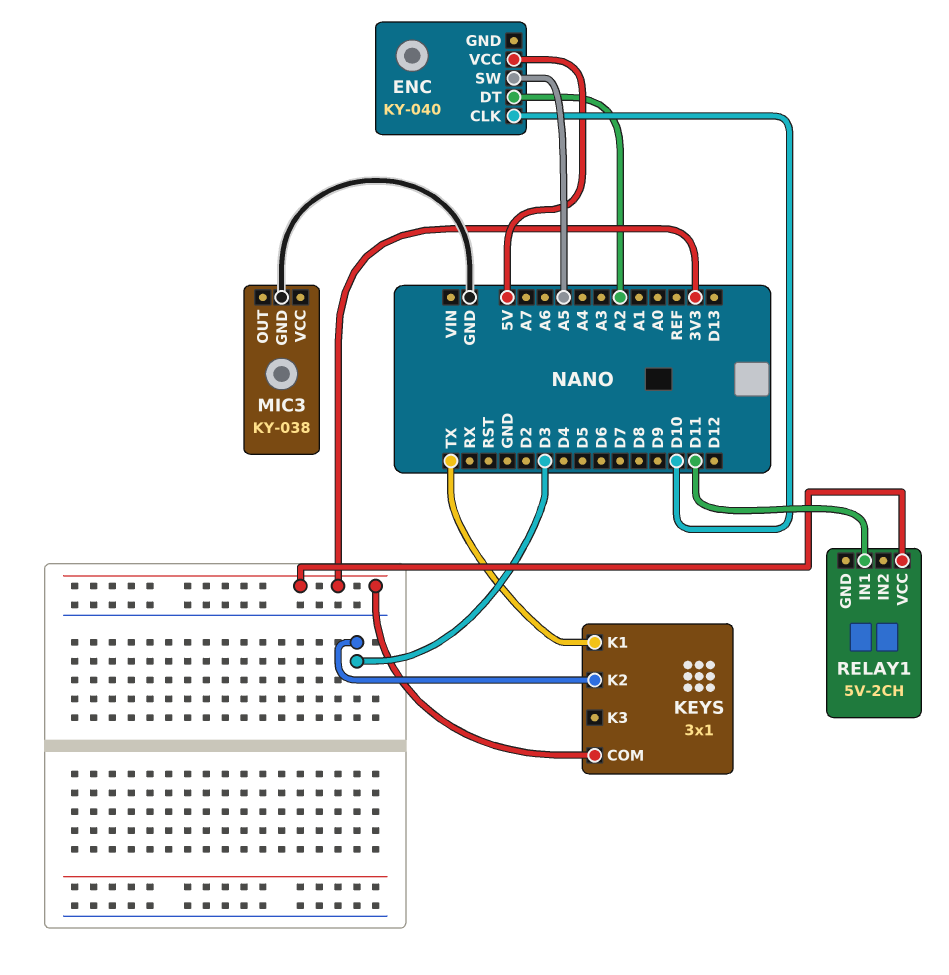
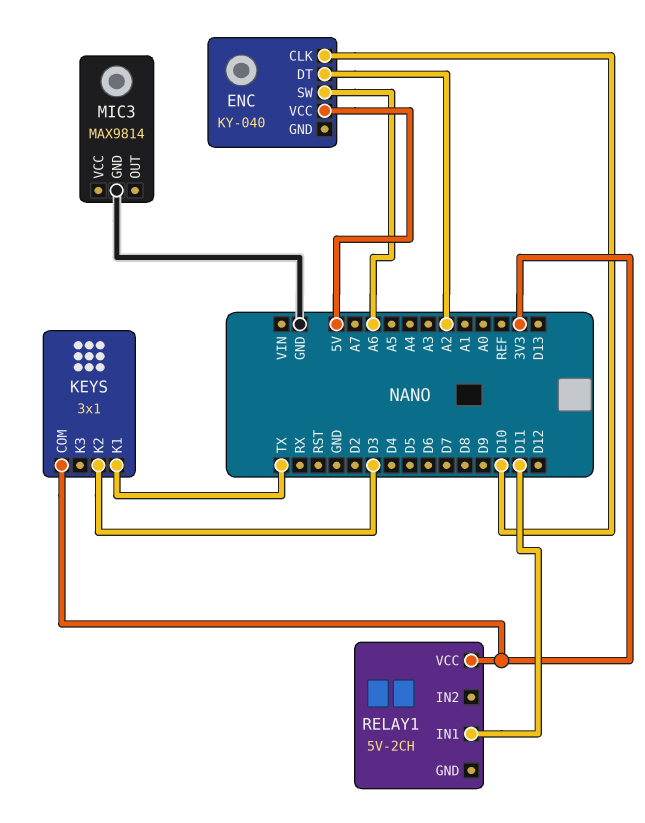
ENC pin SW: A5 -> A6
MIC3: KY-038 -> MAX9814

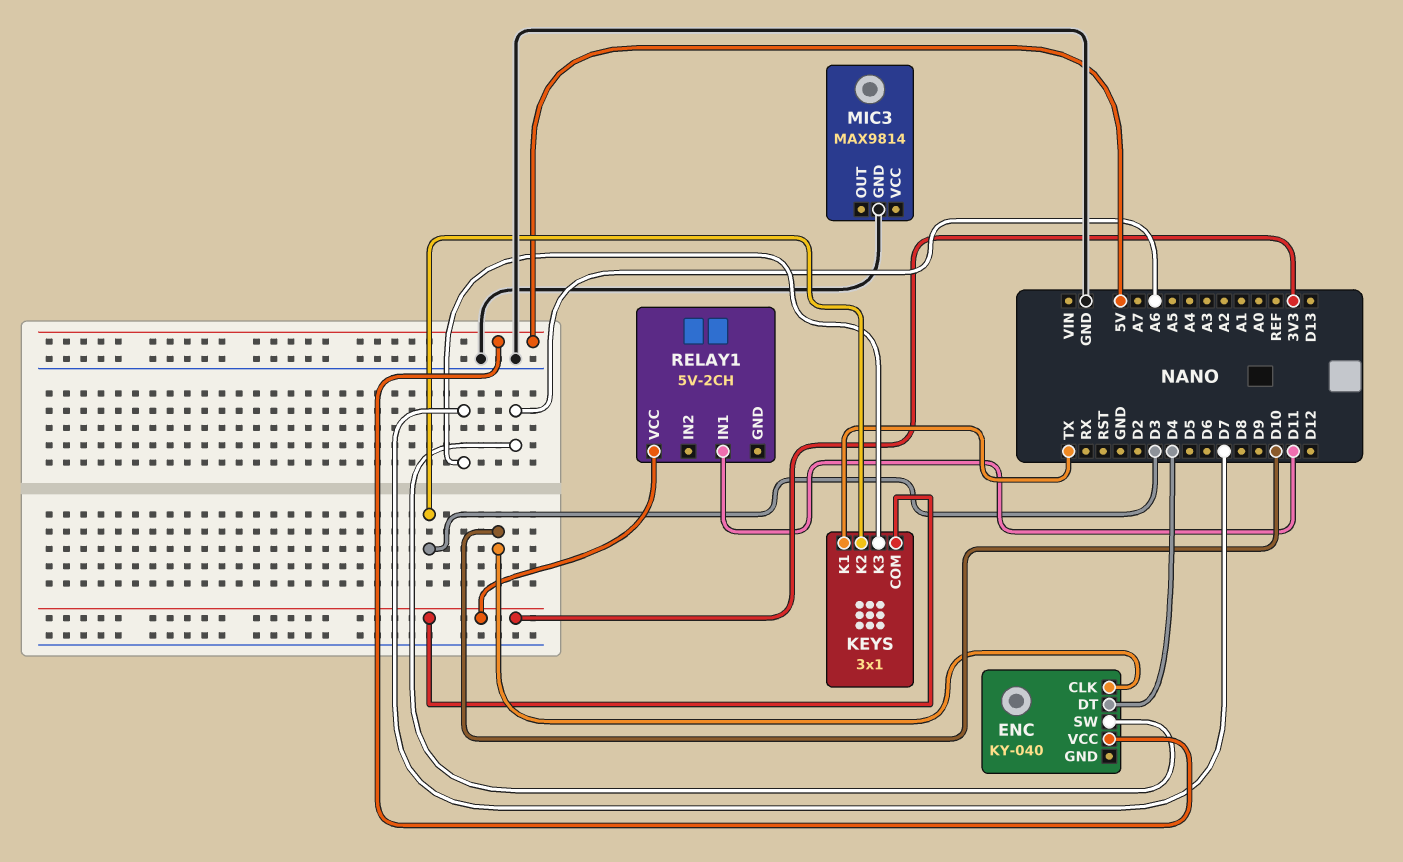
ENC pin DT: A2 -> D4
KEYS pin K3: none -> D7

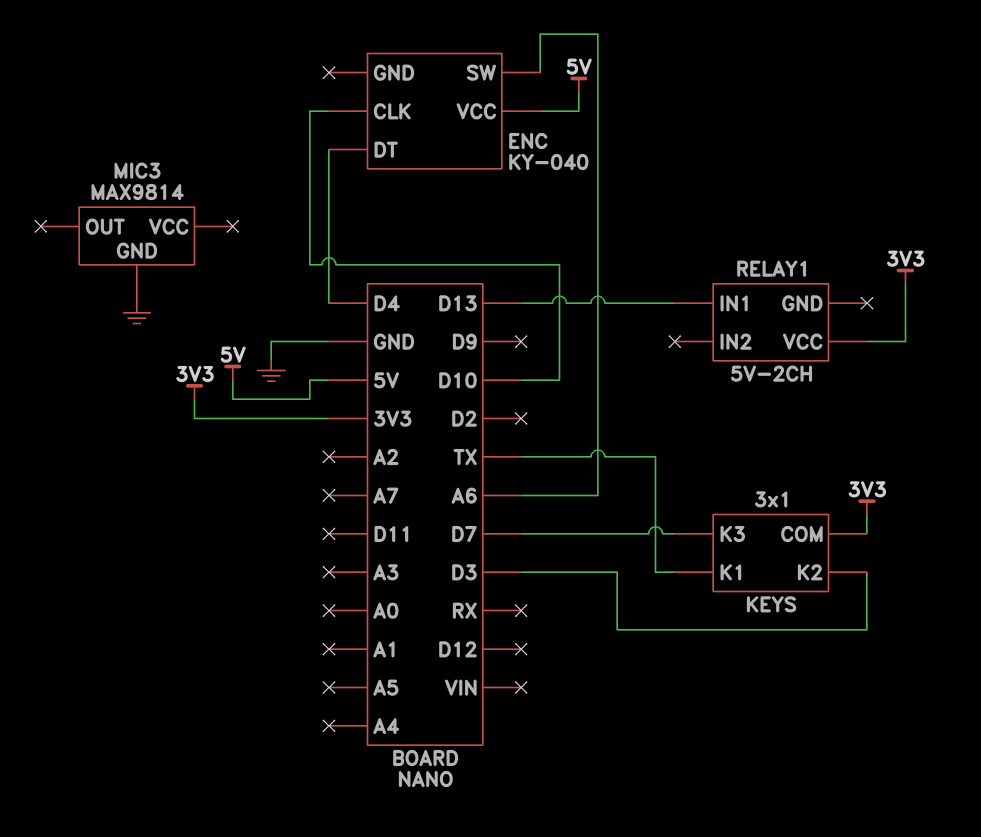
RELAY1 pin IN1: D11 -> D13

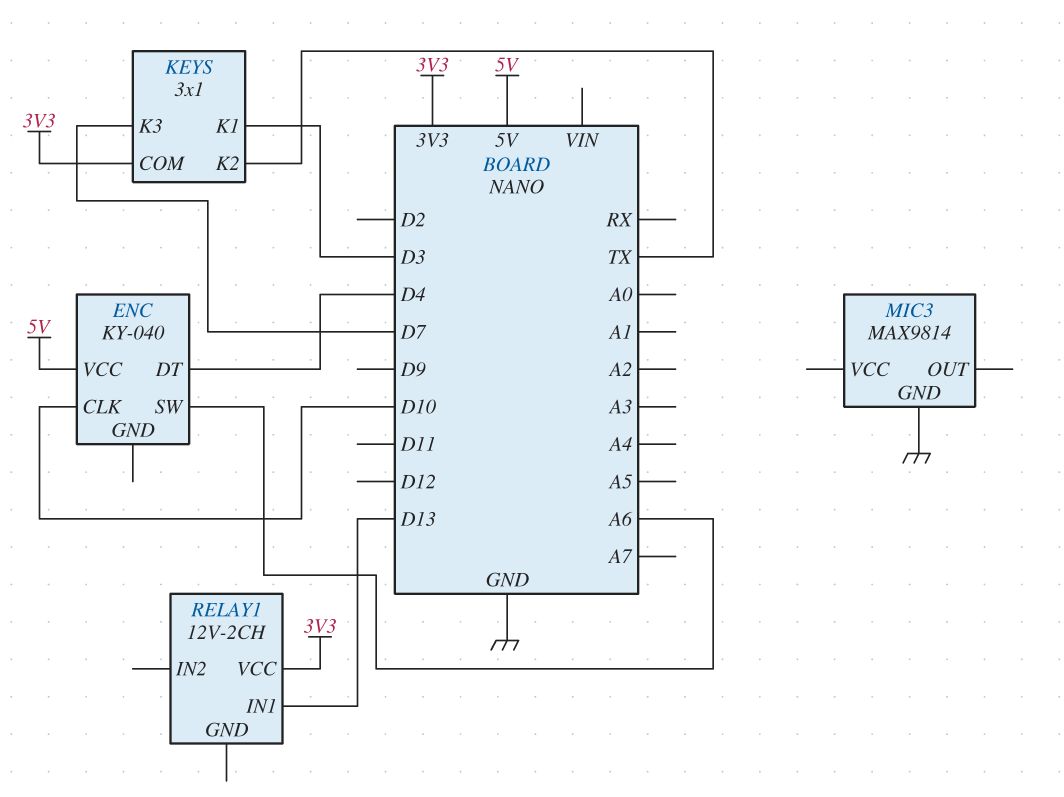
KEYS pin K1: TX -> D3
KEYS pin K2: D3 -> TX
RELAY1: 5V-2CH -> 12V-2CH

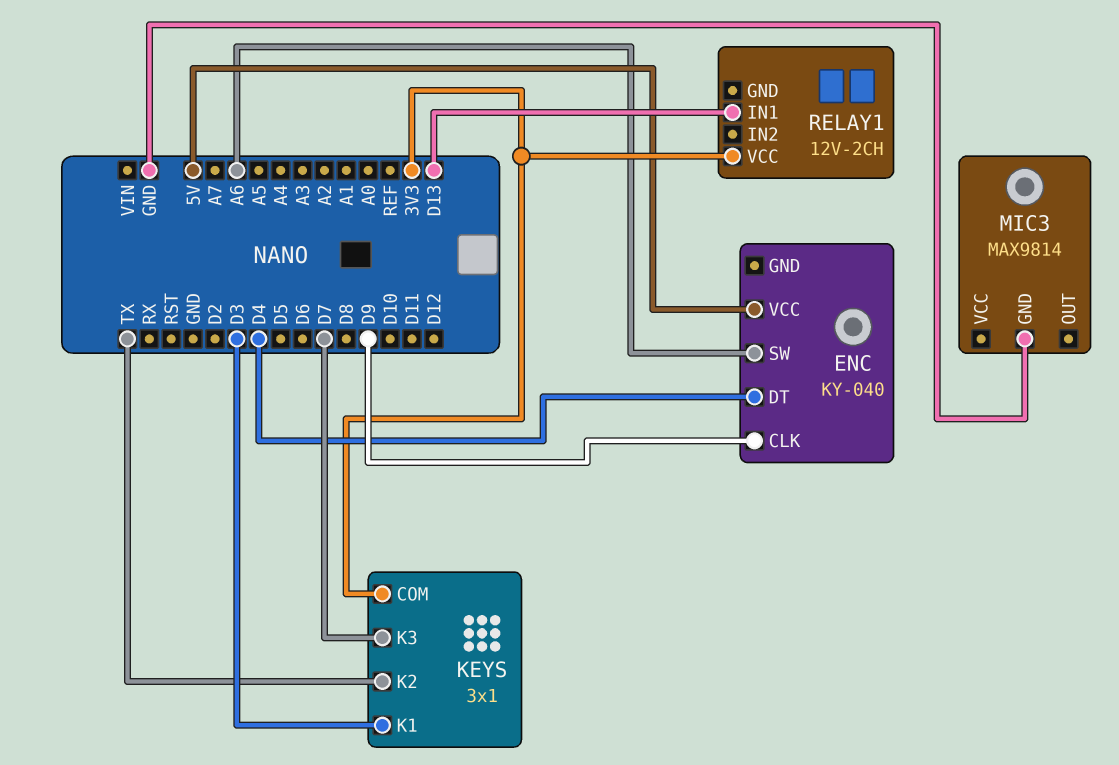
ENC pin CLK: D10 -> D9

